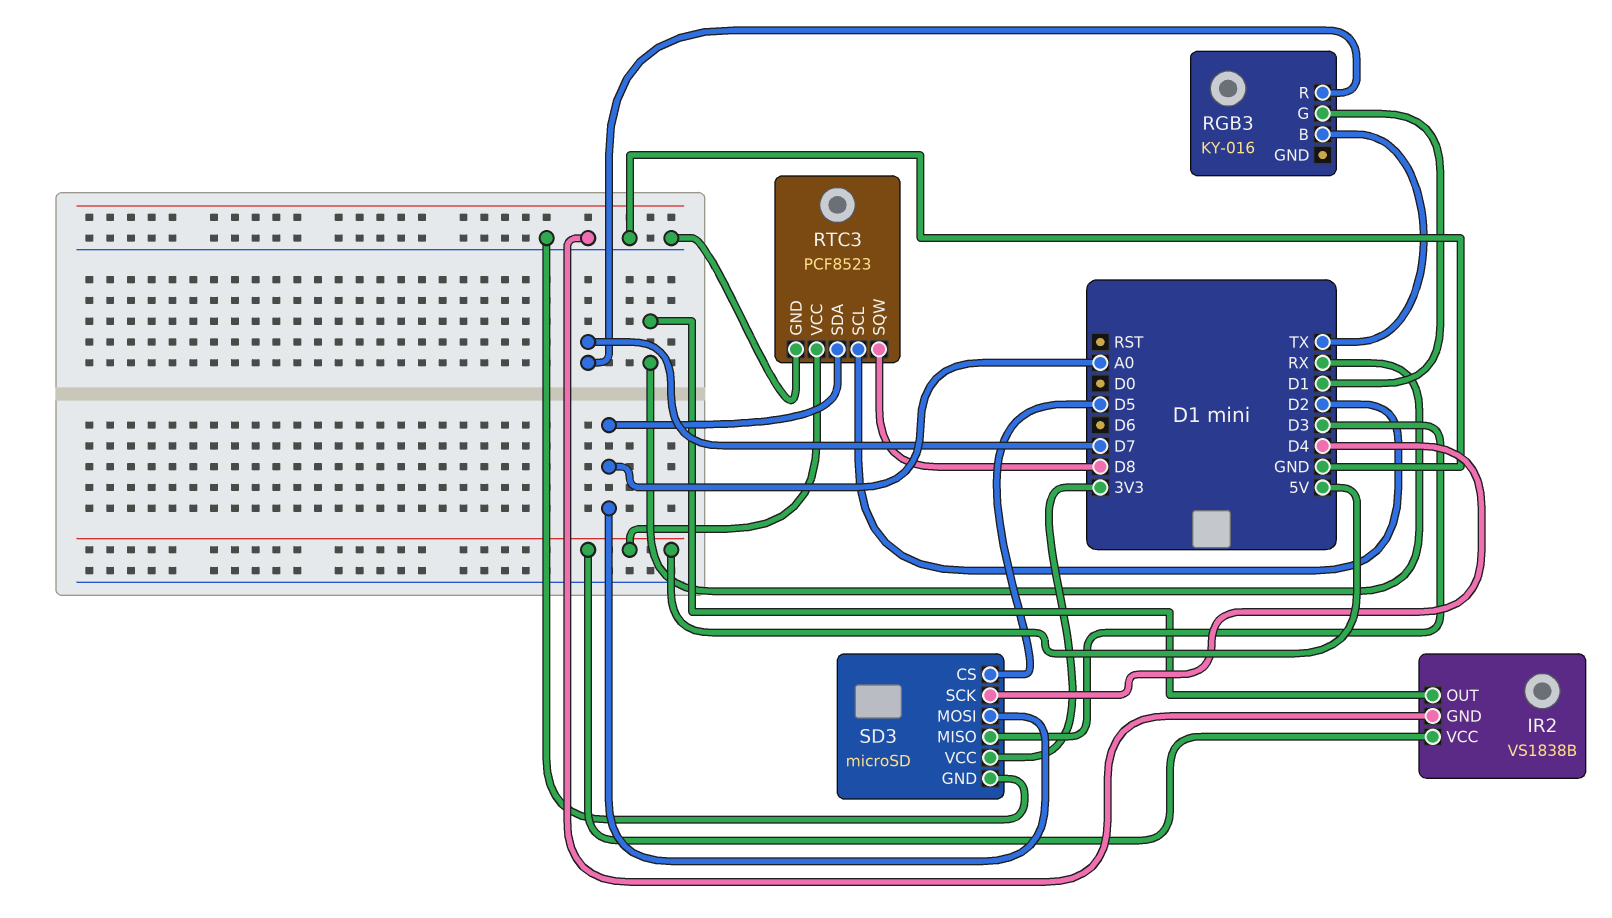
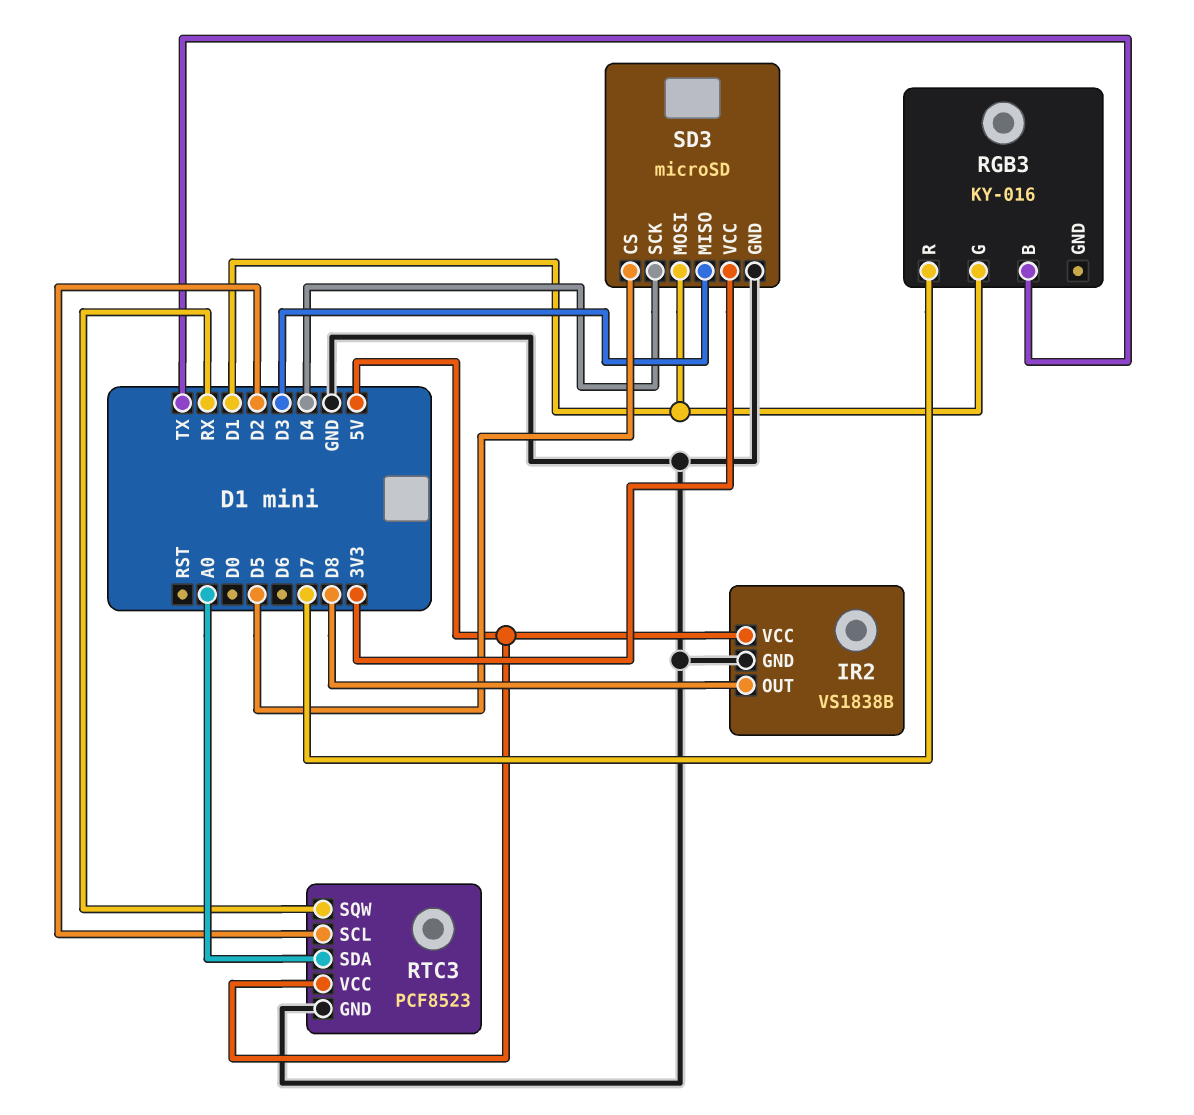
IR2 pin OUT: RX -> D8
RTC3 pin SQW: D8 -> RX
SD3 pin MOSI: A0 -> D1

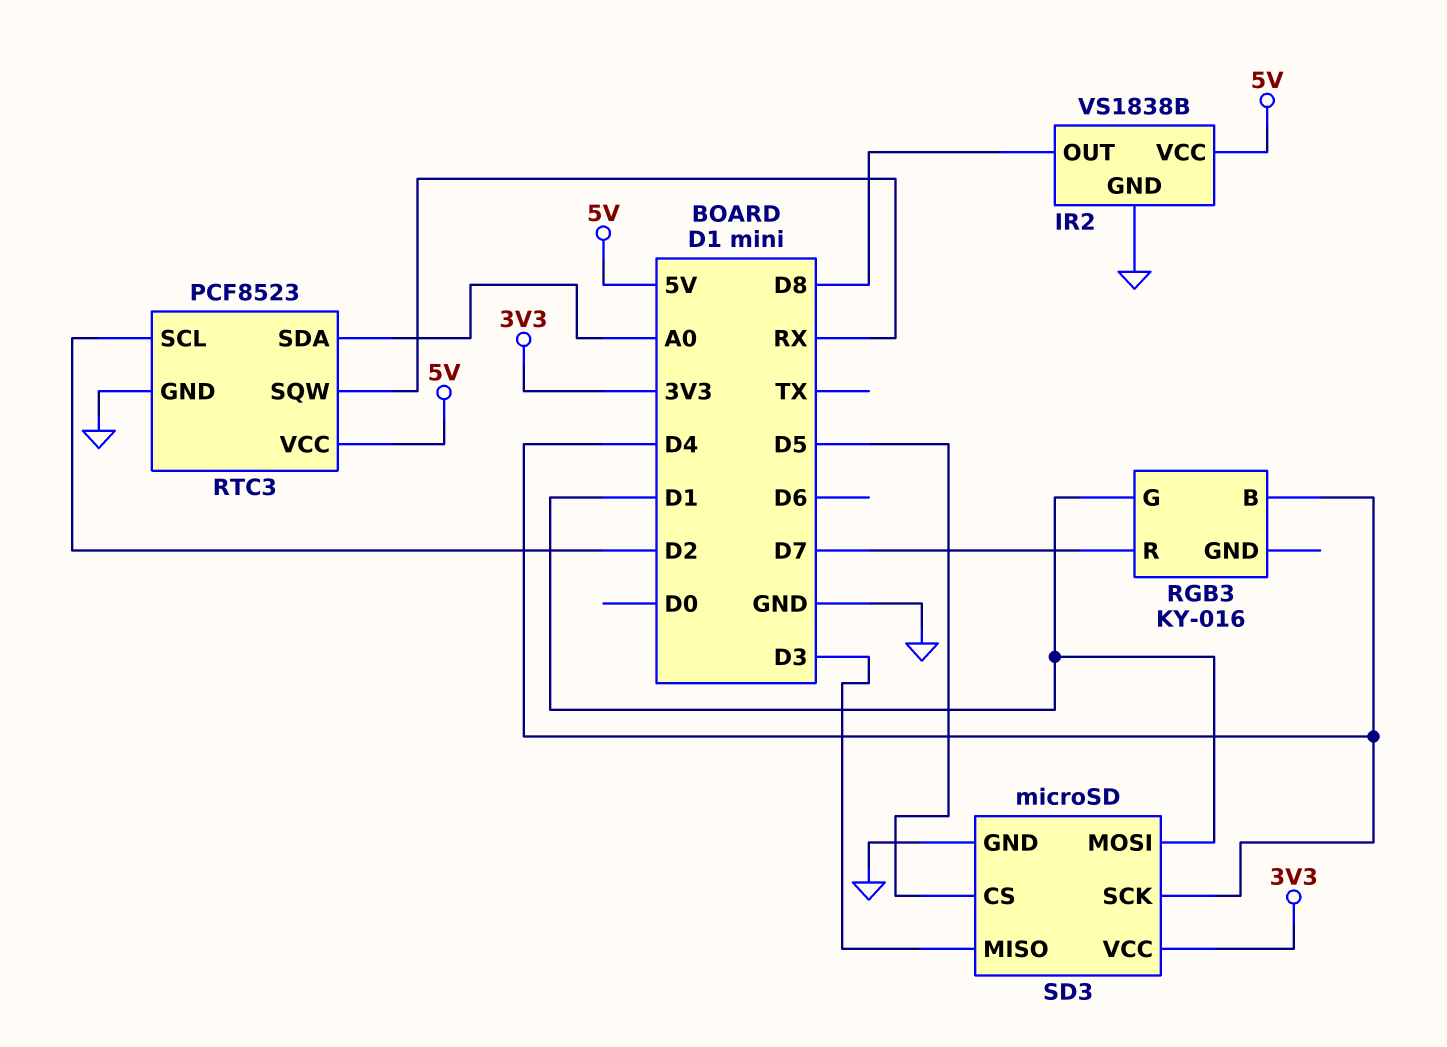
RGB3 pin B: TX -> D4

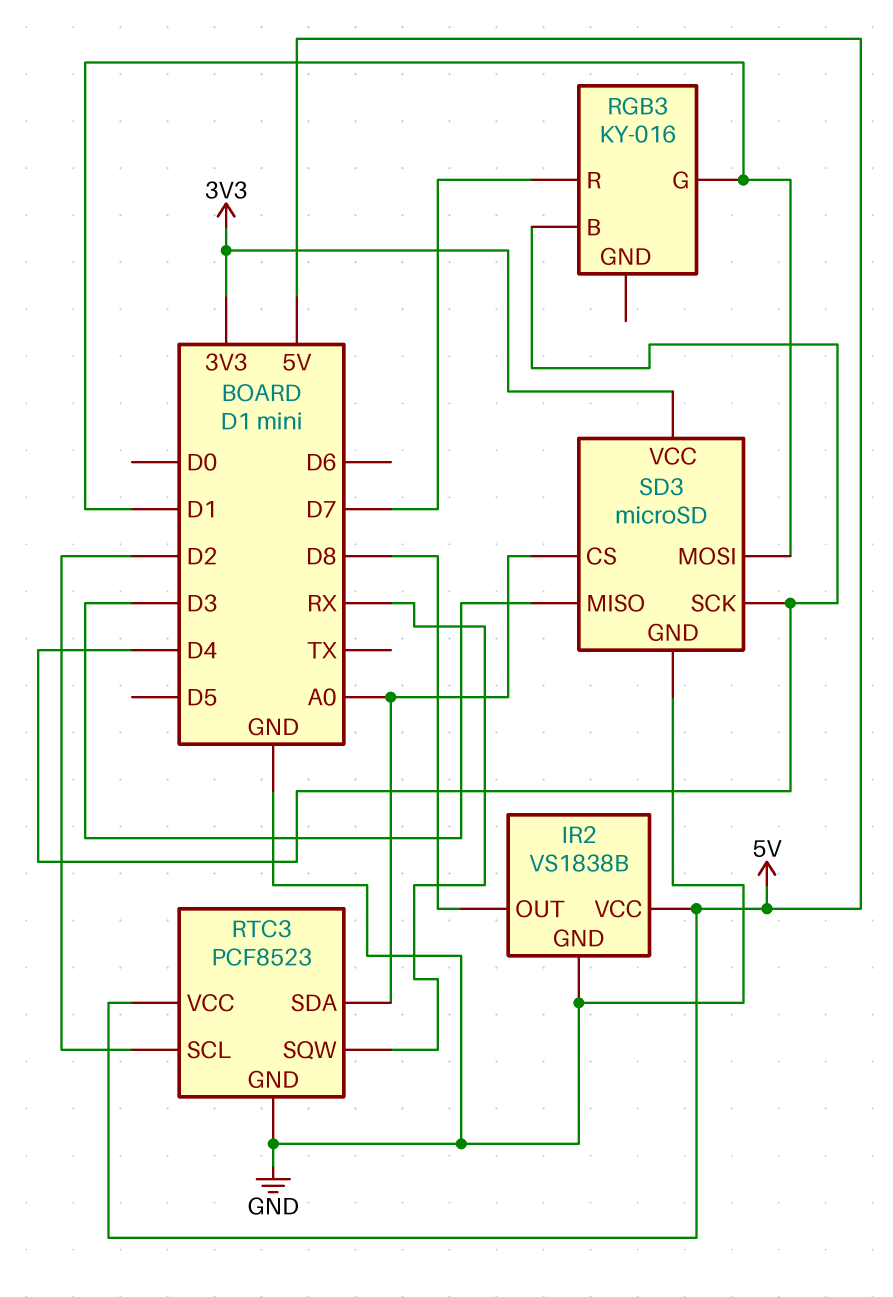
SD3 pin CS: D5 -> A0

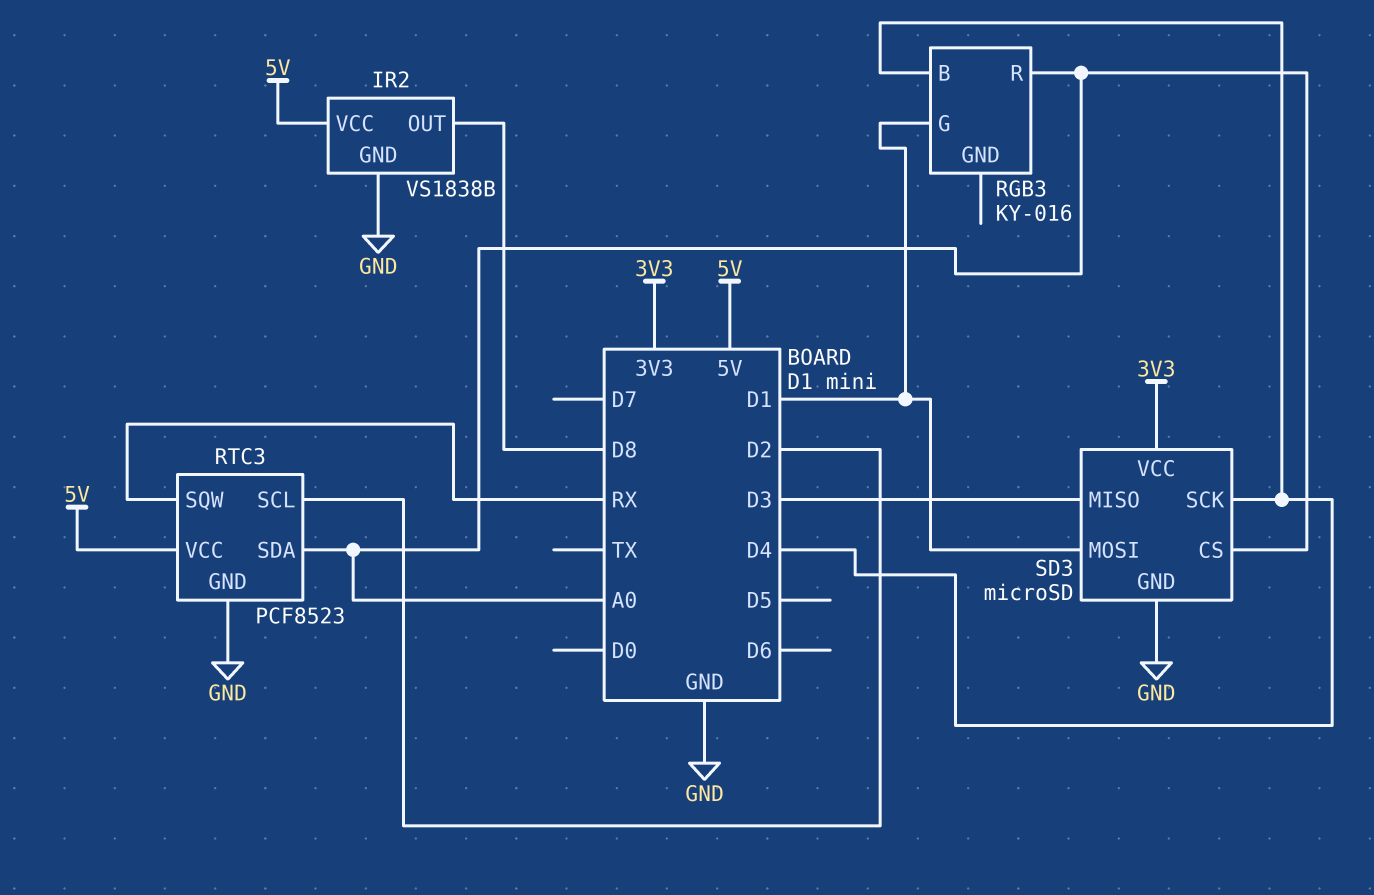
RGB3 pin R: D7 -> A0

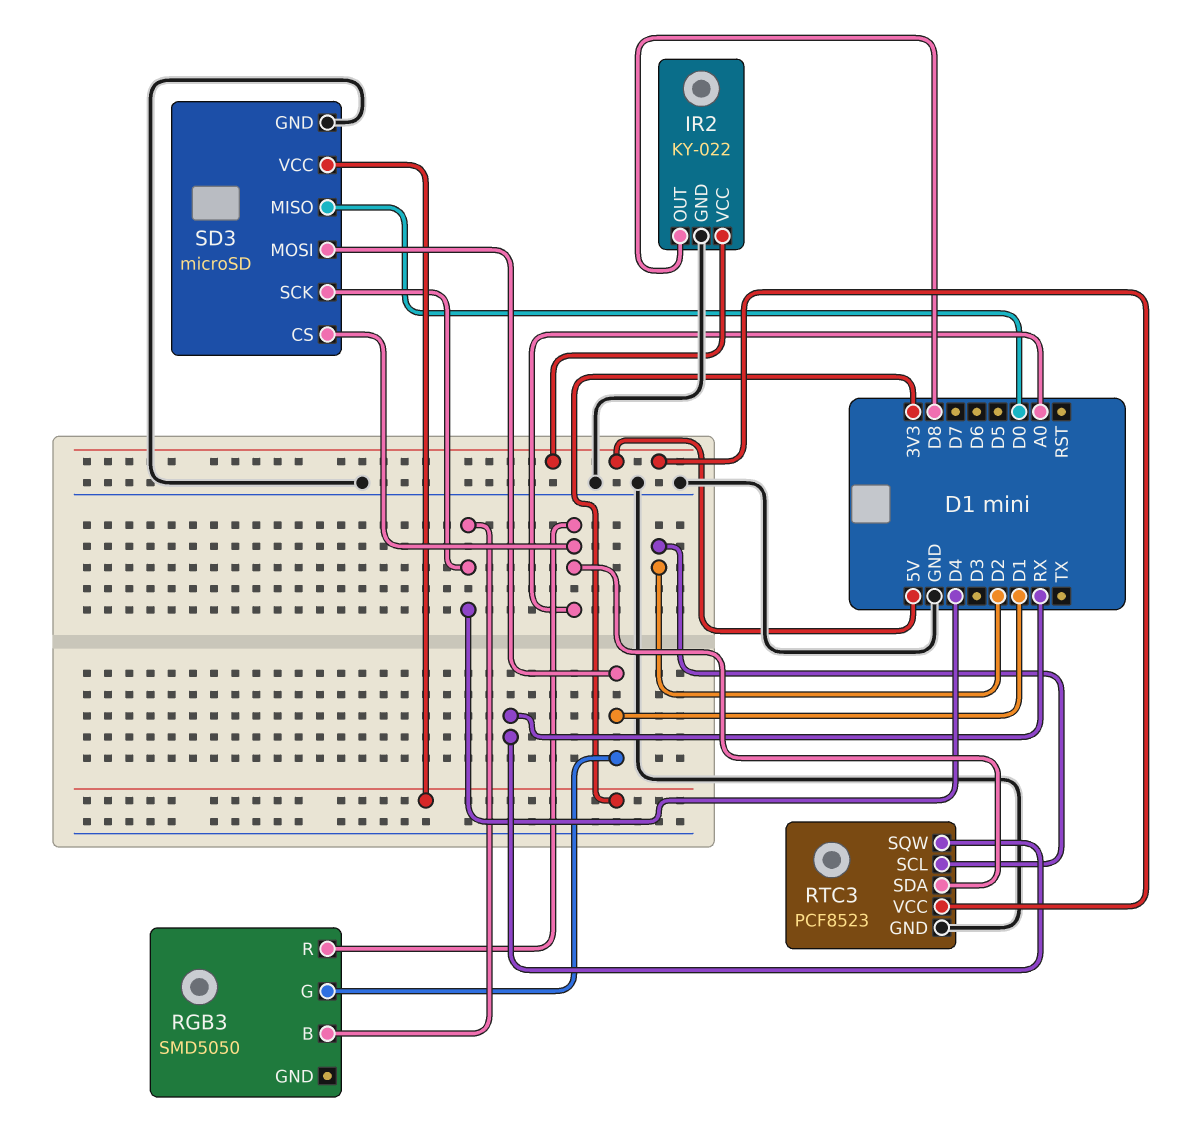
IR2: VS1838B -> KY-022
RGB3: KY-016 -> SMD5050
SD3 pin MISO: D3 -> D0

